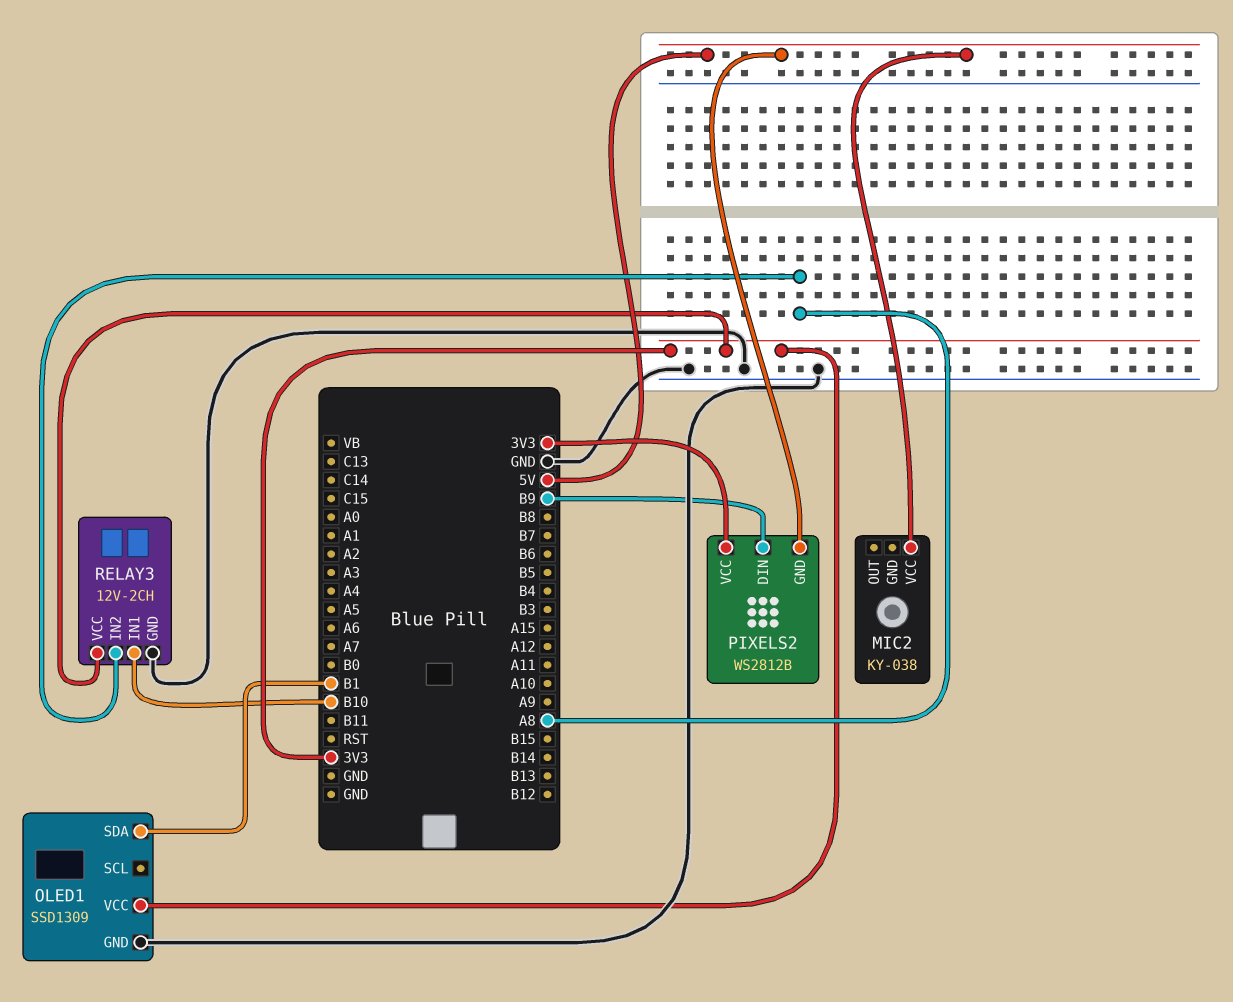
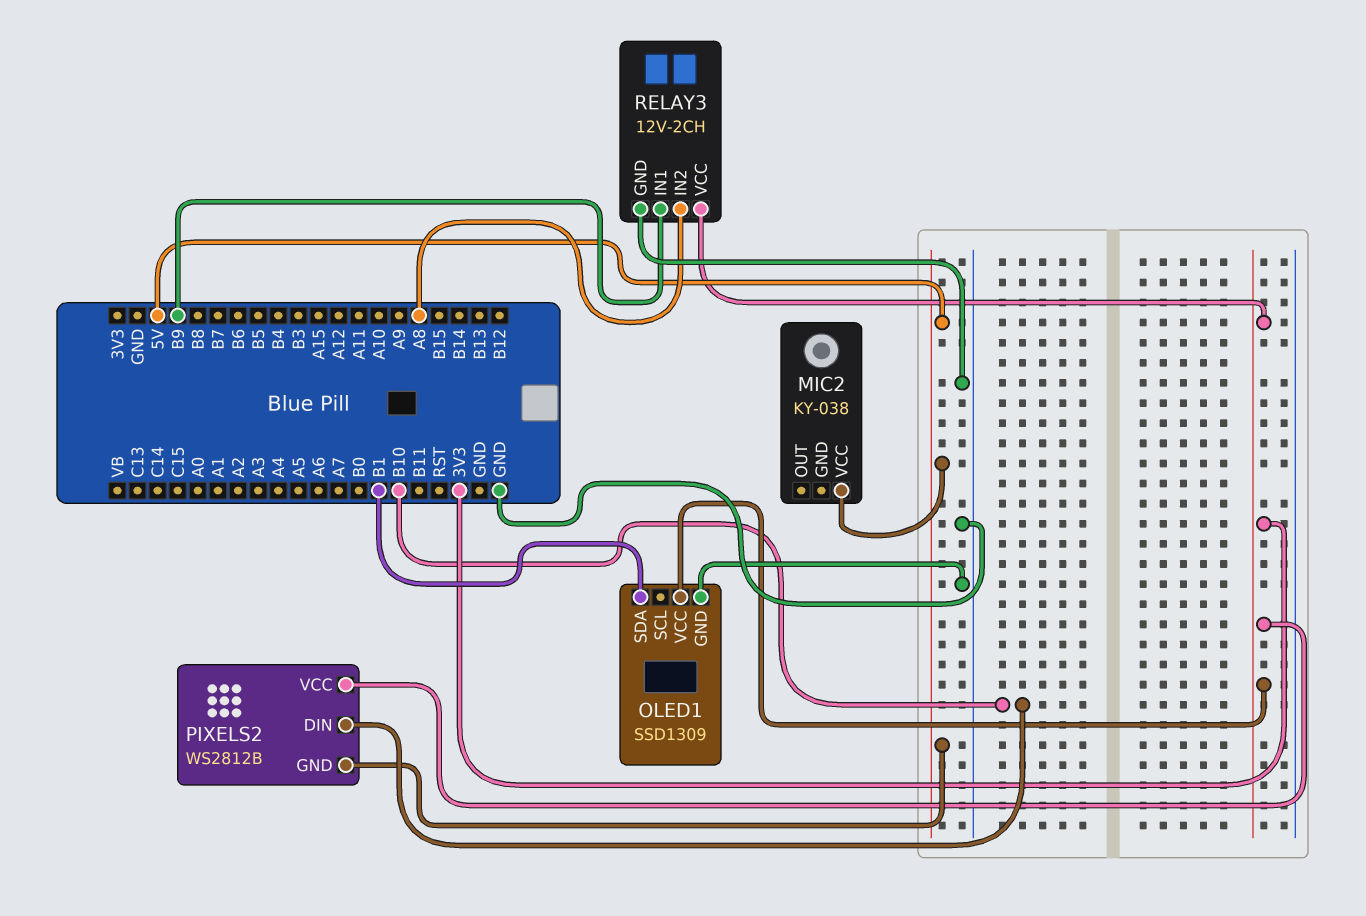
PIXELS2 pin DIN: B9 -> B10
RELAY3 pin IN1: B10 -> B9

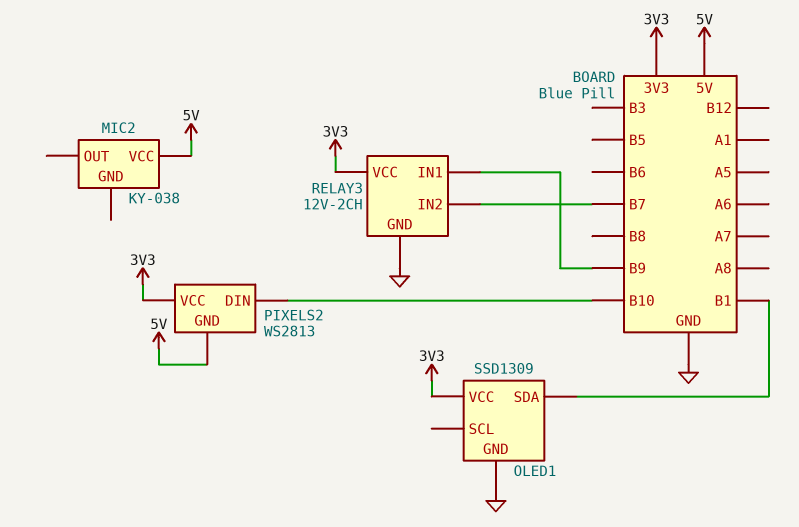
PIXELS2: WS2812B -> WS2813
RELAY3 pin IN2: A8 -> B7

